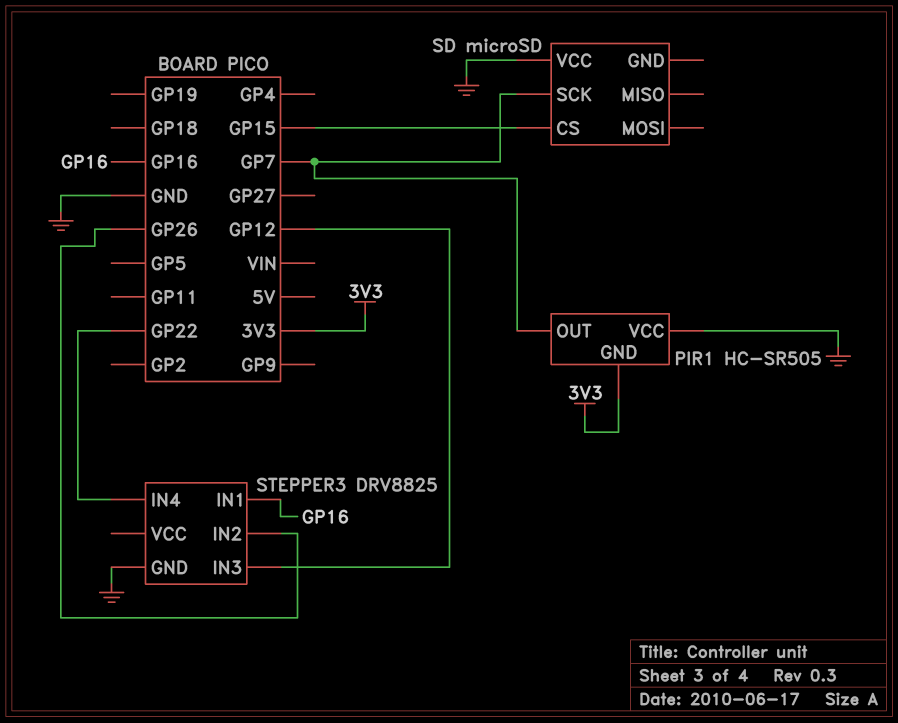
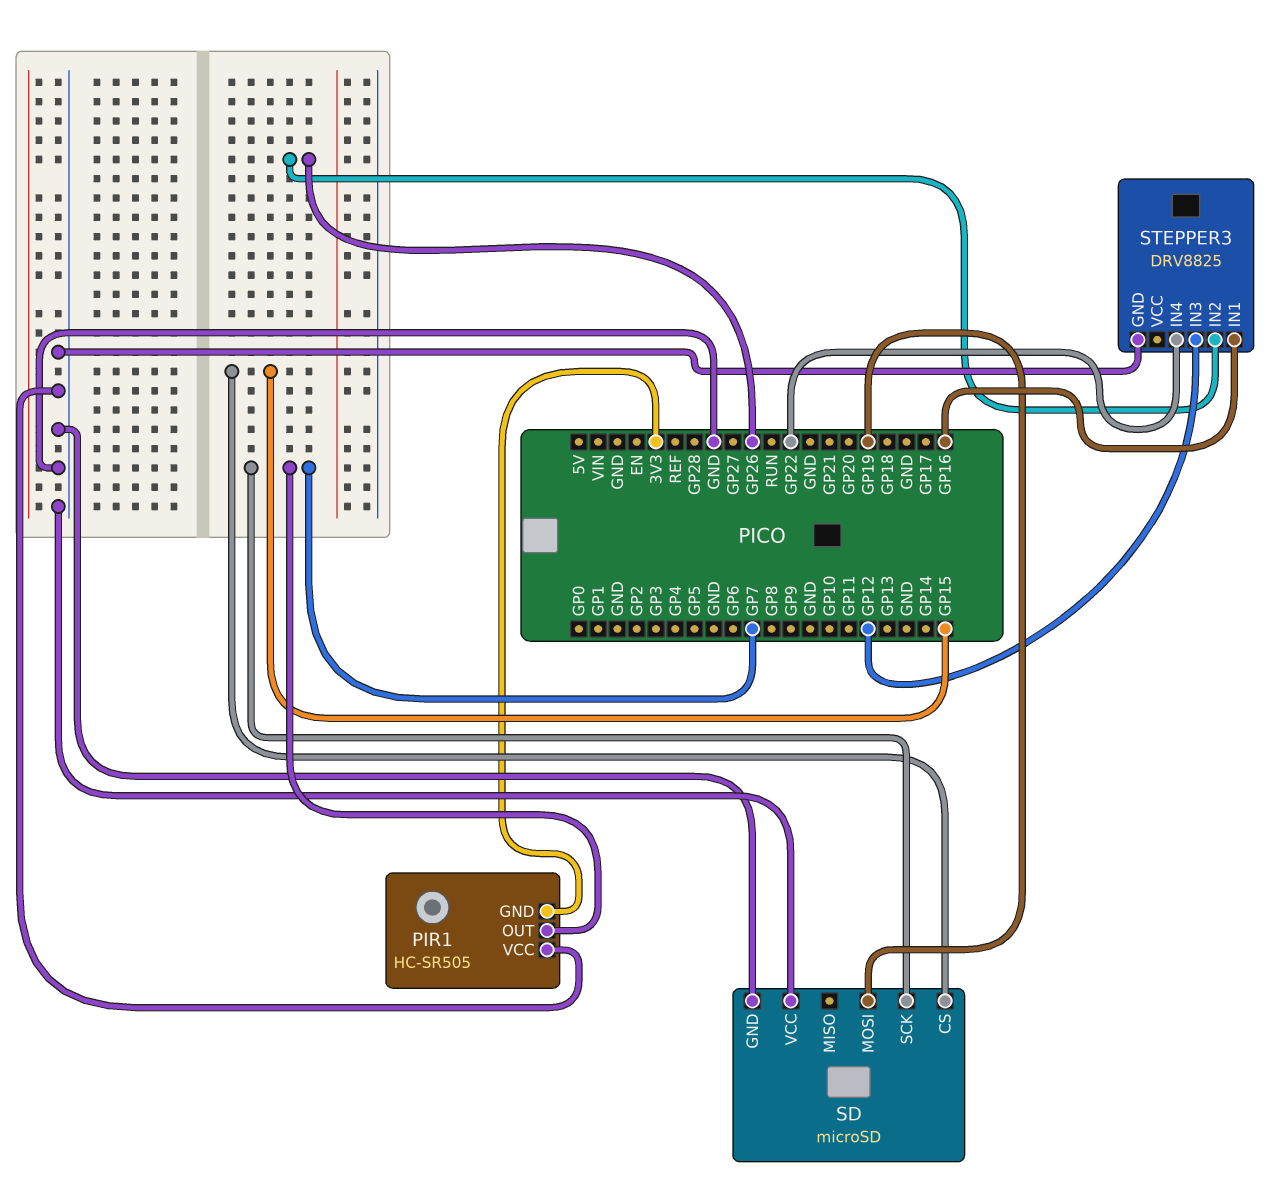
SD pin GND: none -> GND
SD pin MOSI: none -> GP19

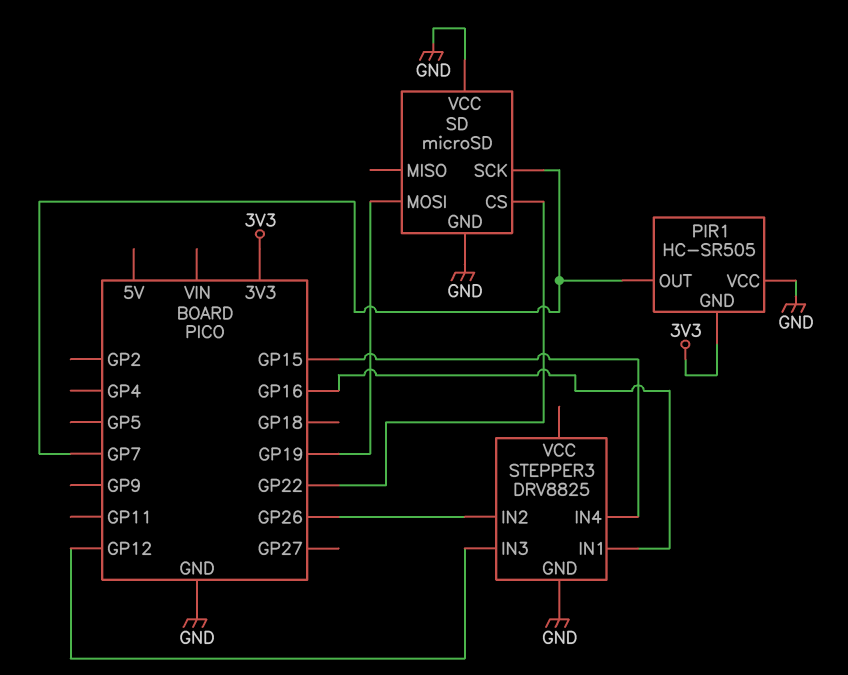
SD pin CS: GP15 -> GP22
STEPPER3 pin IN4: GP22 -> GP15

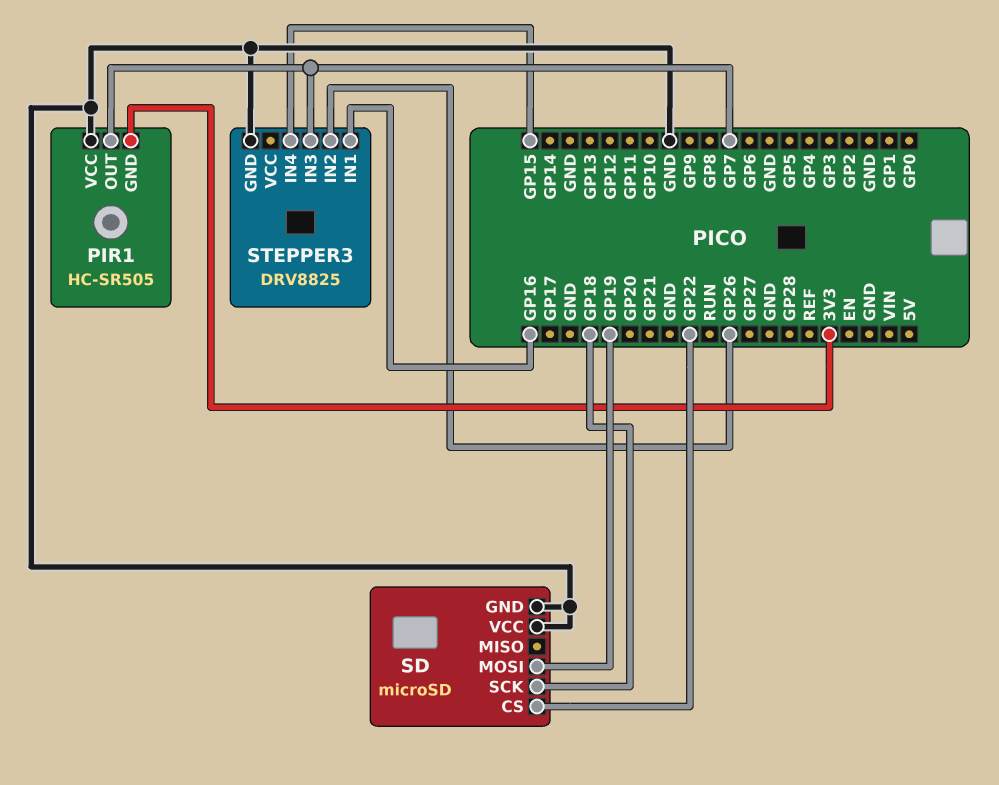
SD pin SCK: GP7 -> GP18
STEPPER3 pin IN3: GP12 -> GP7

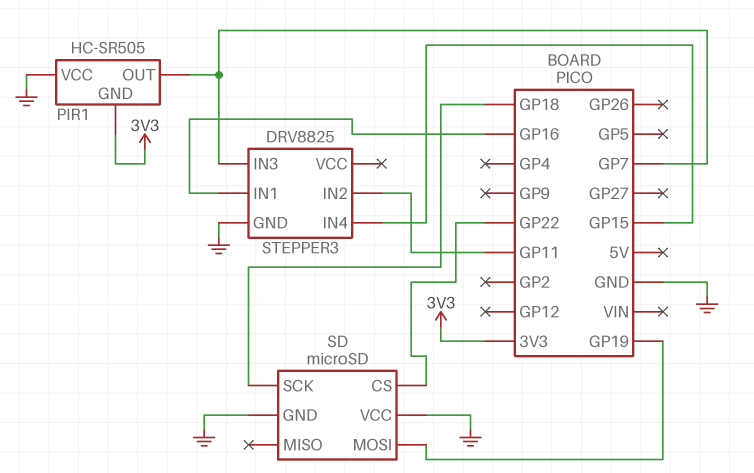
STEPPER3 pin IN2: GP26 -> GP11

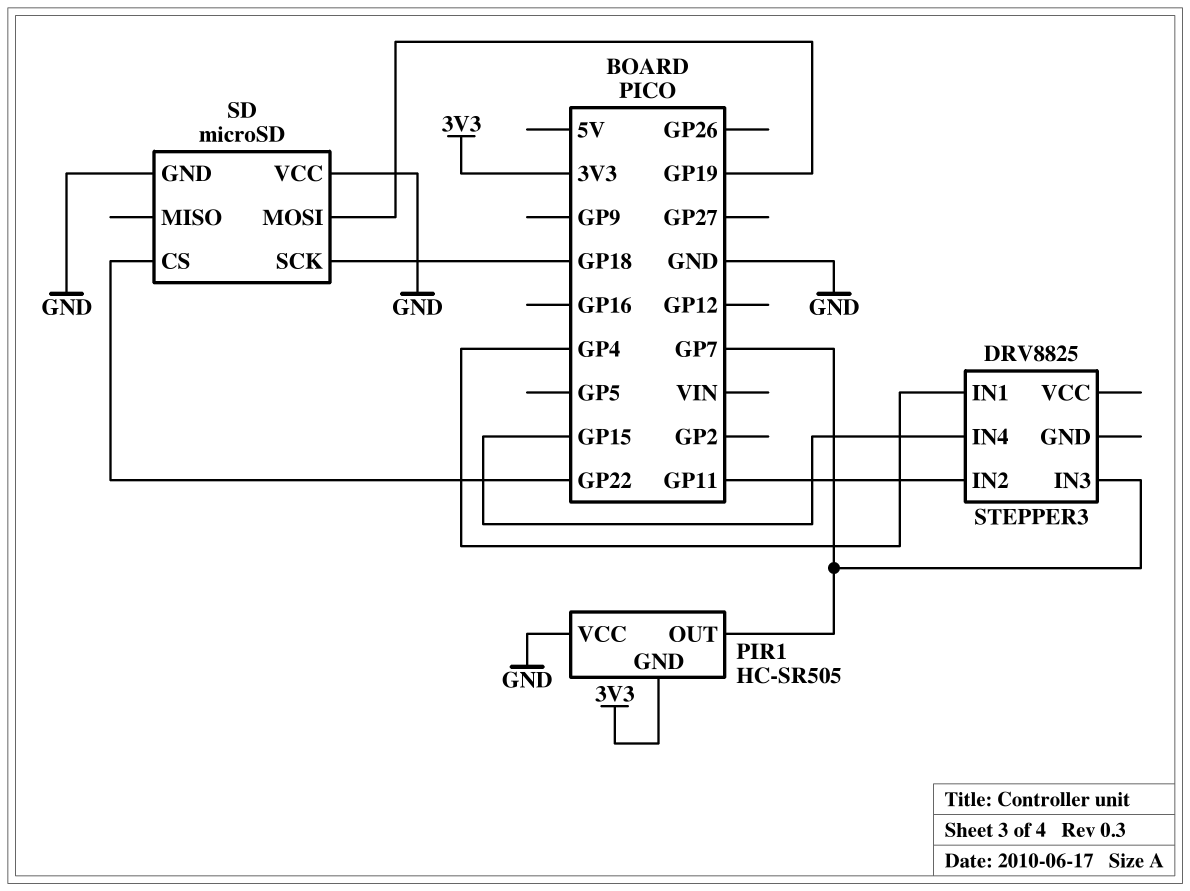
STEPPER3 pin GND: GND -> none
STEPPER3 pin IN1: GP16 -> GP4

